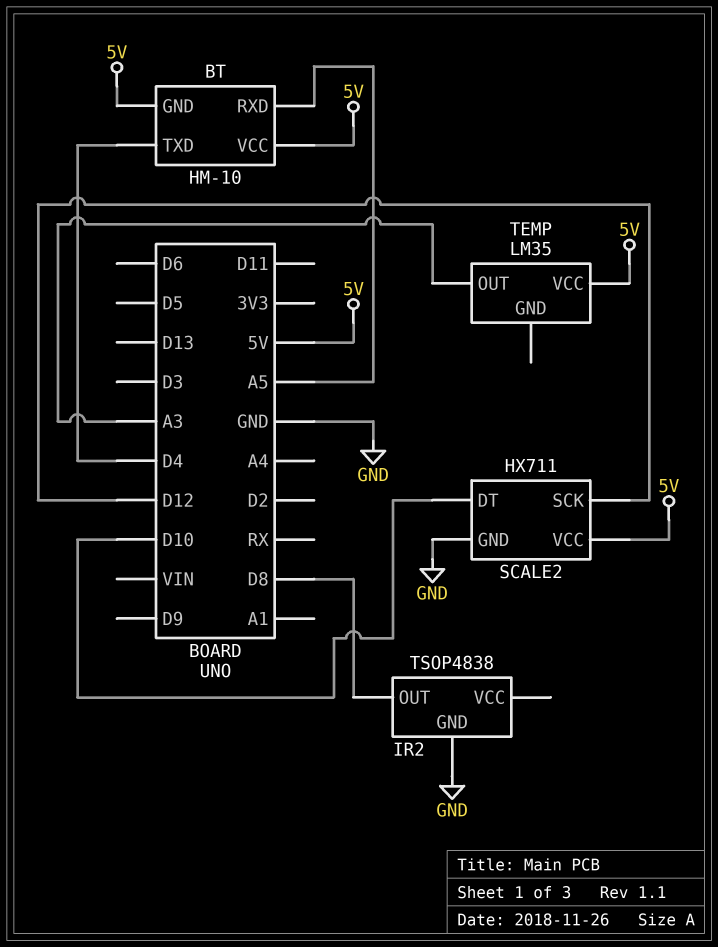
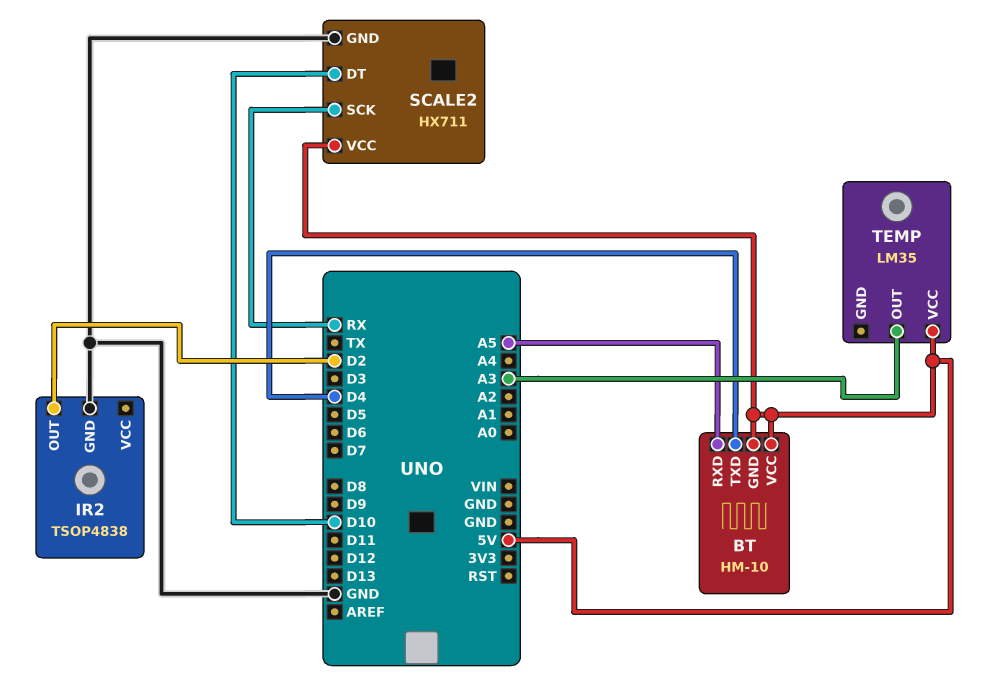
IR2 pin OUT: D8 -> D2
SCALE2 pin SCK: D12 -> RX

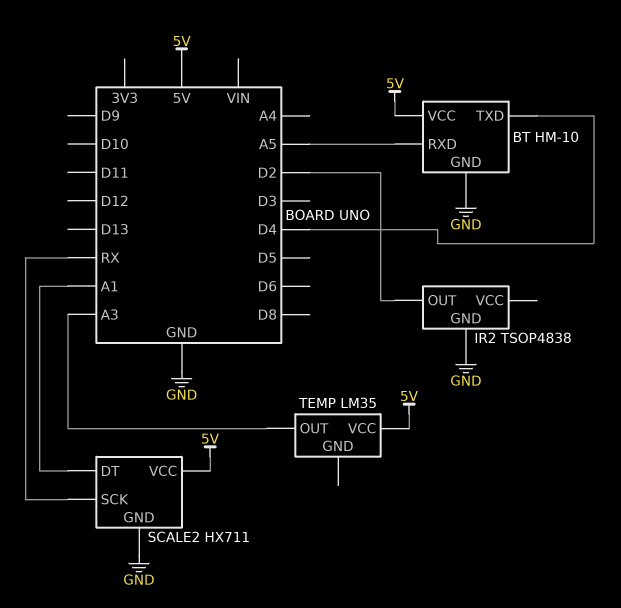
BT pin GND: 5V -> GND
SCALE2 pin DT: D10 -> A1

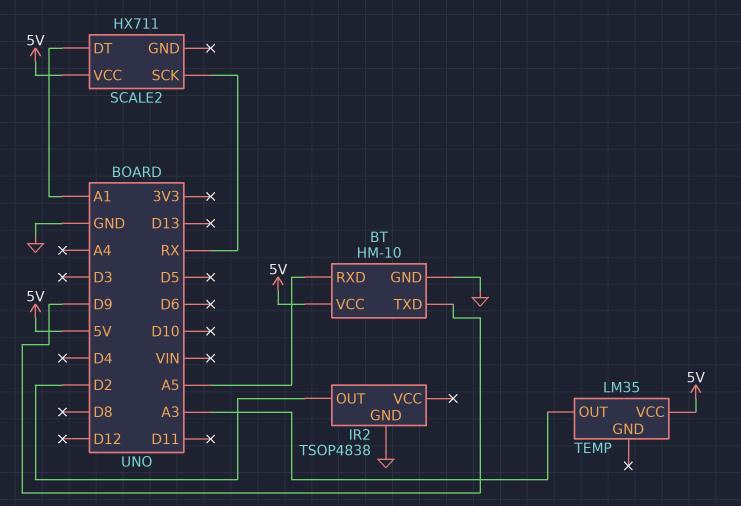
BT pin TXD: D4 -> D9
SCALE2 pin GND: GND -> none

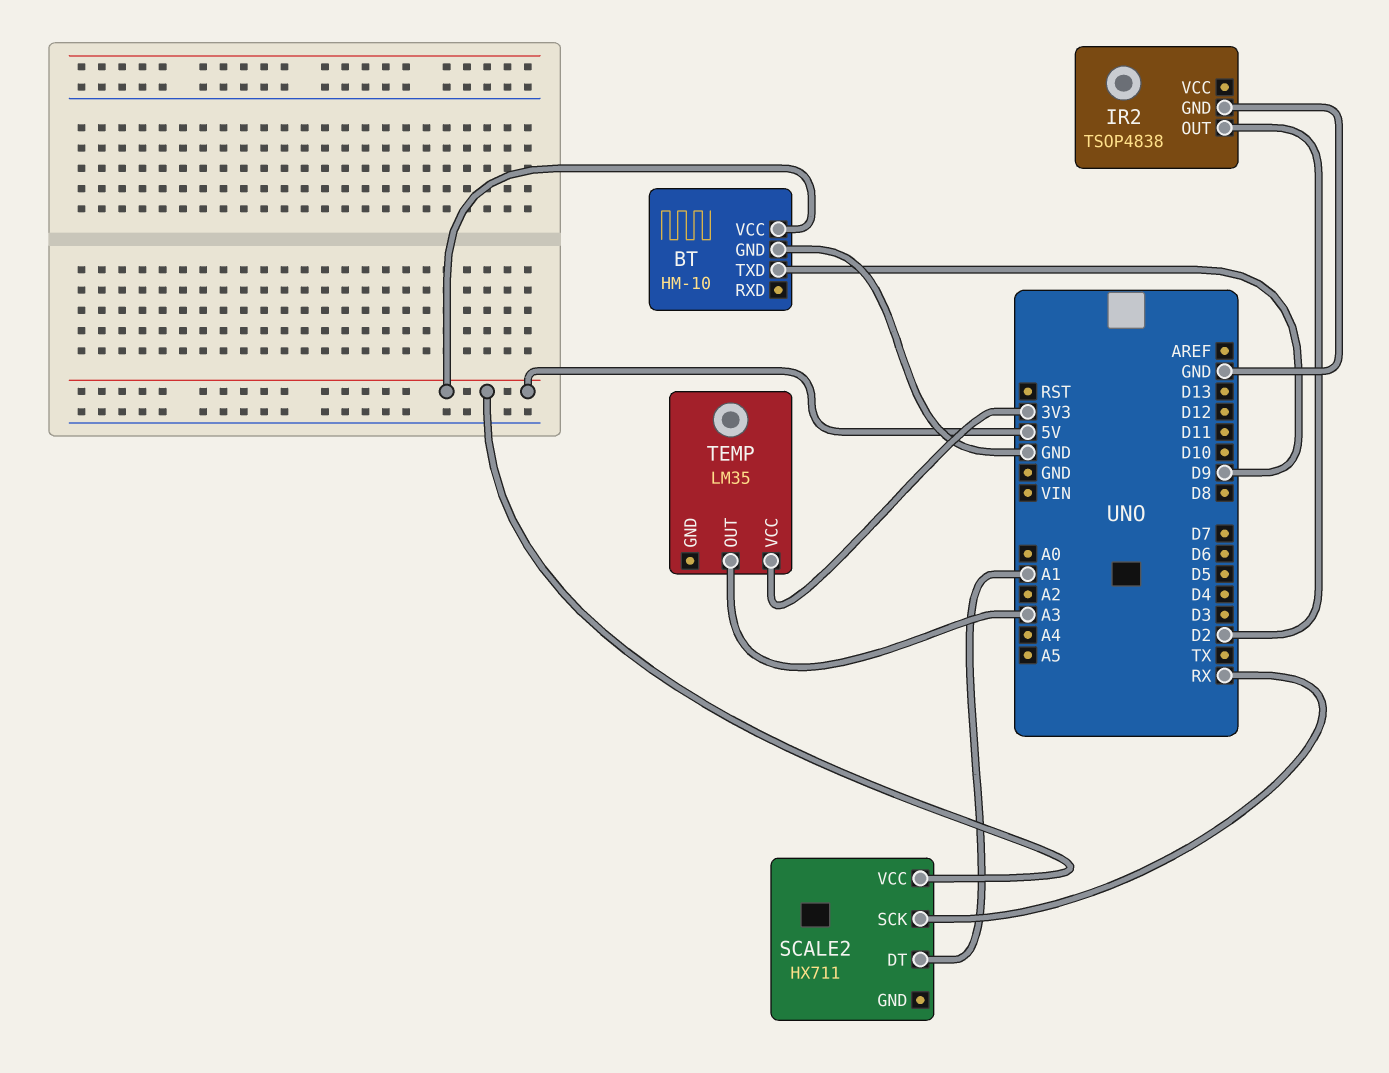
BT pin RXD: A5 -> none
TEMP pin VCC: 5V -> 3V3

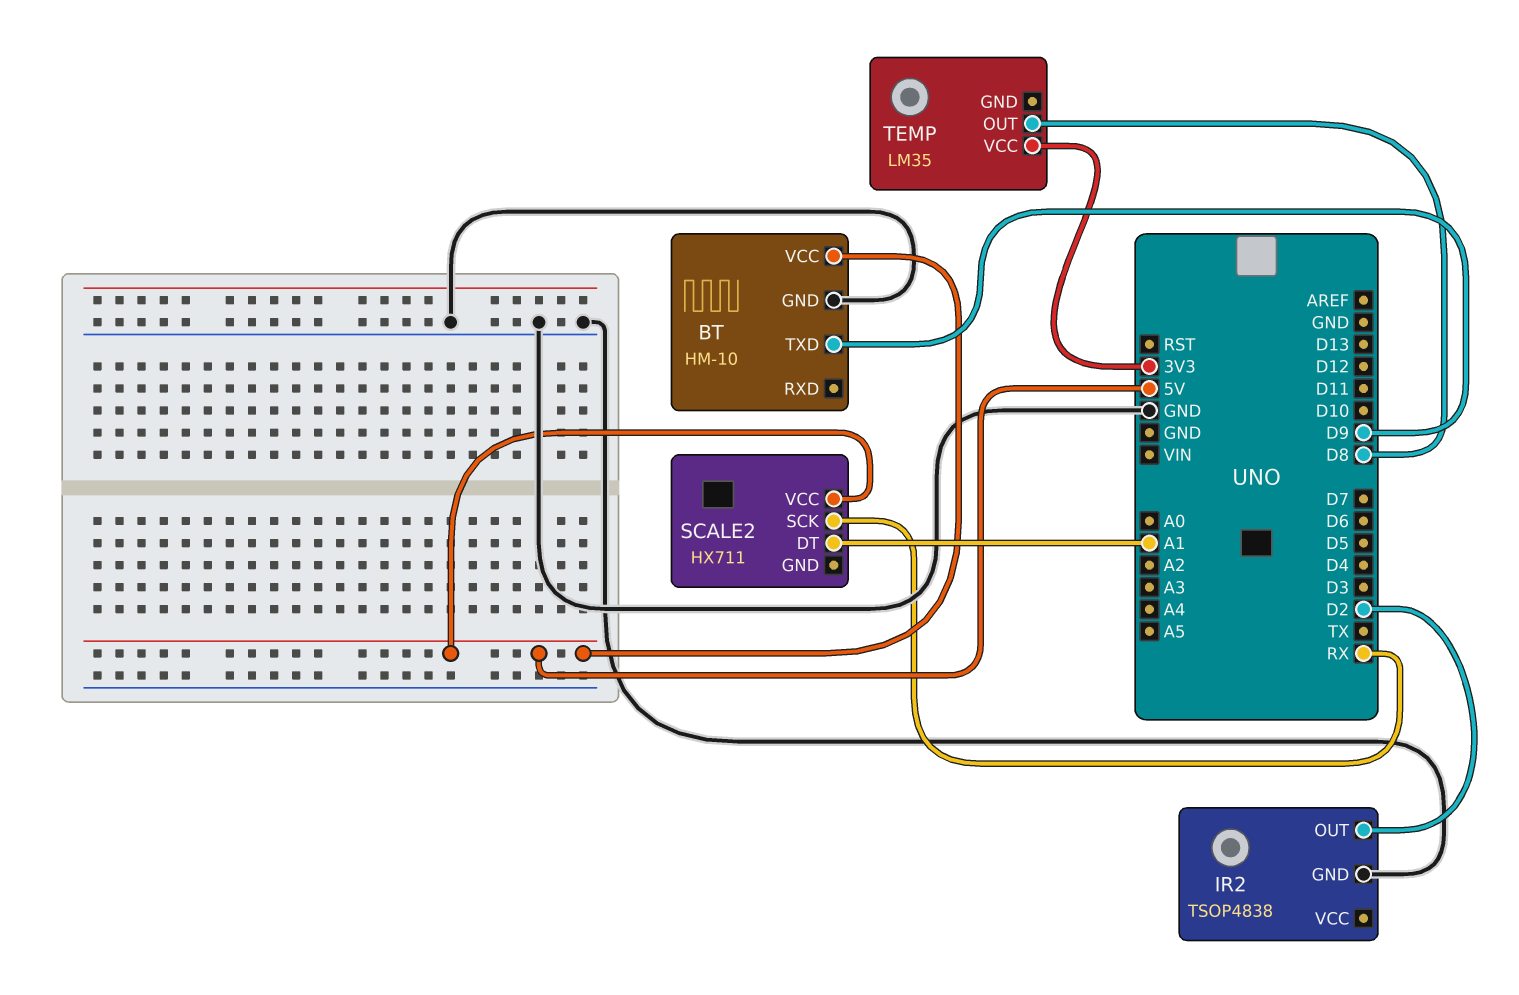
TEMP pin OUT: A3 -> D8

